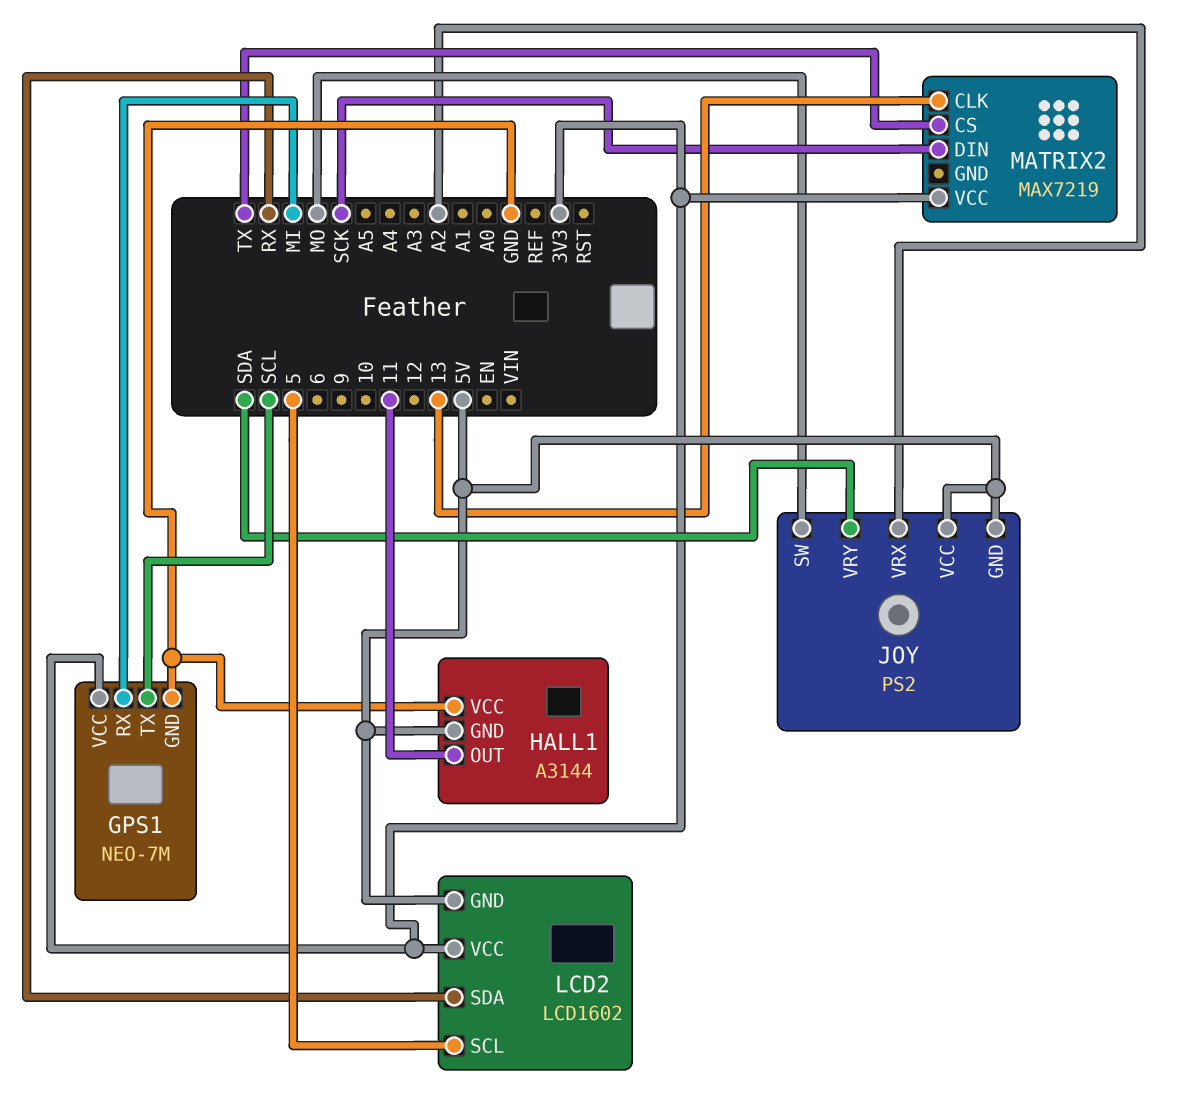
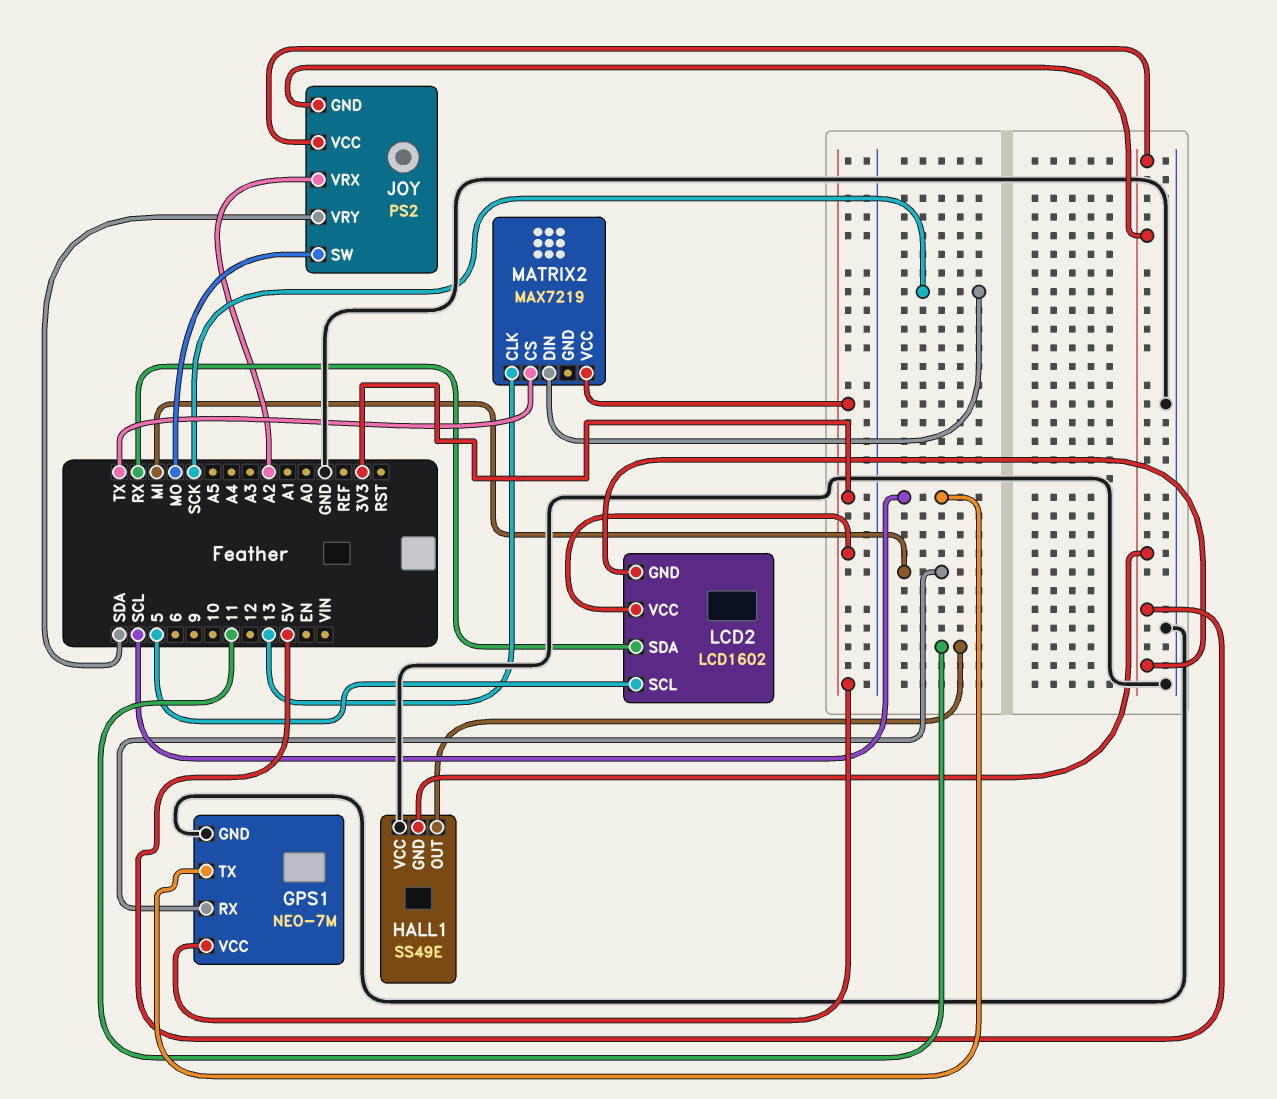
HALL1: A3144 -> SS49E

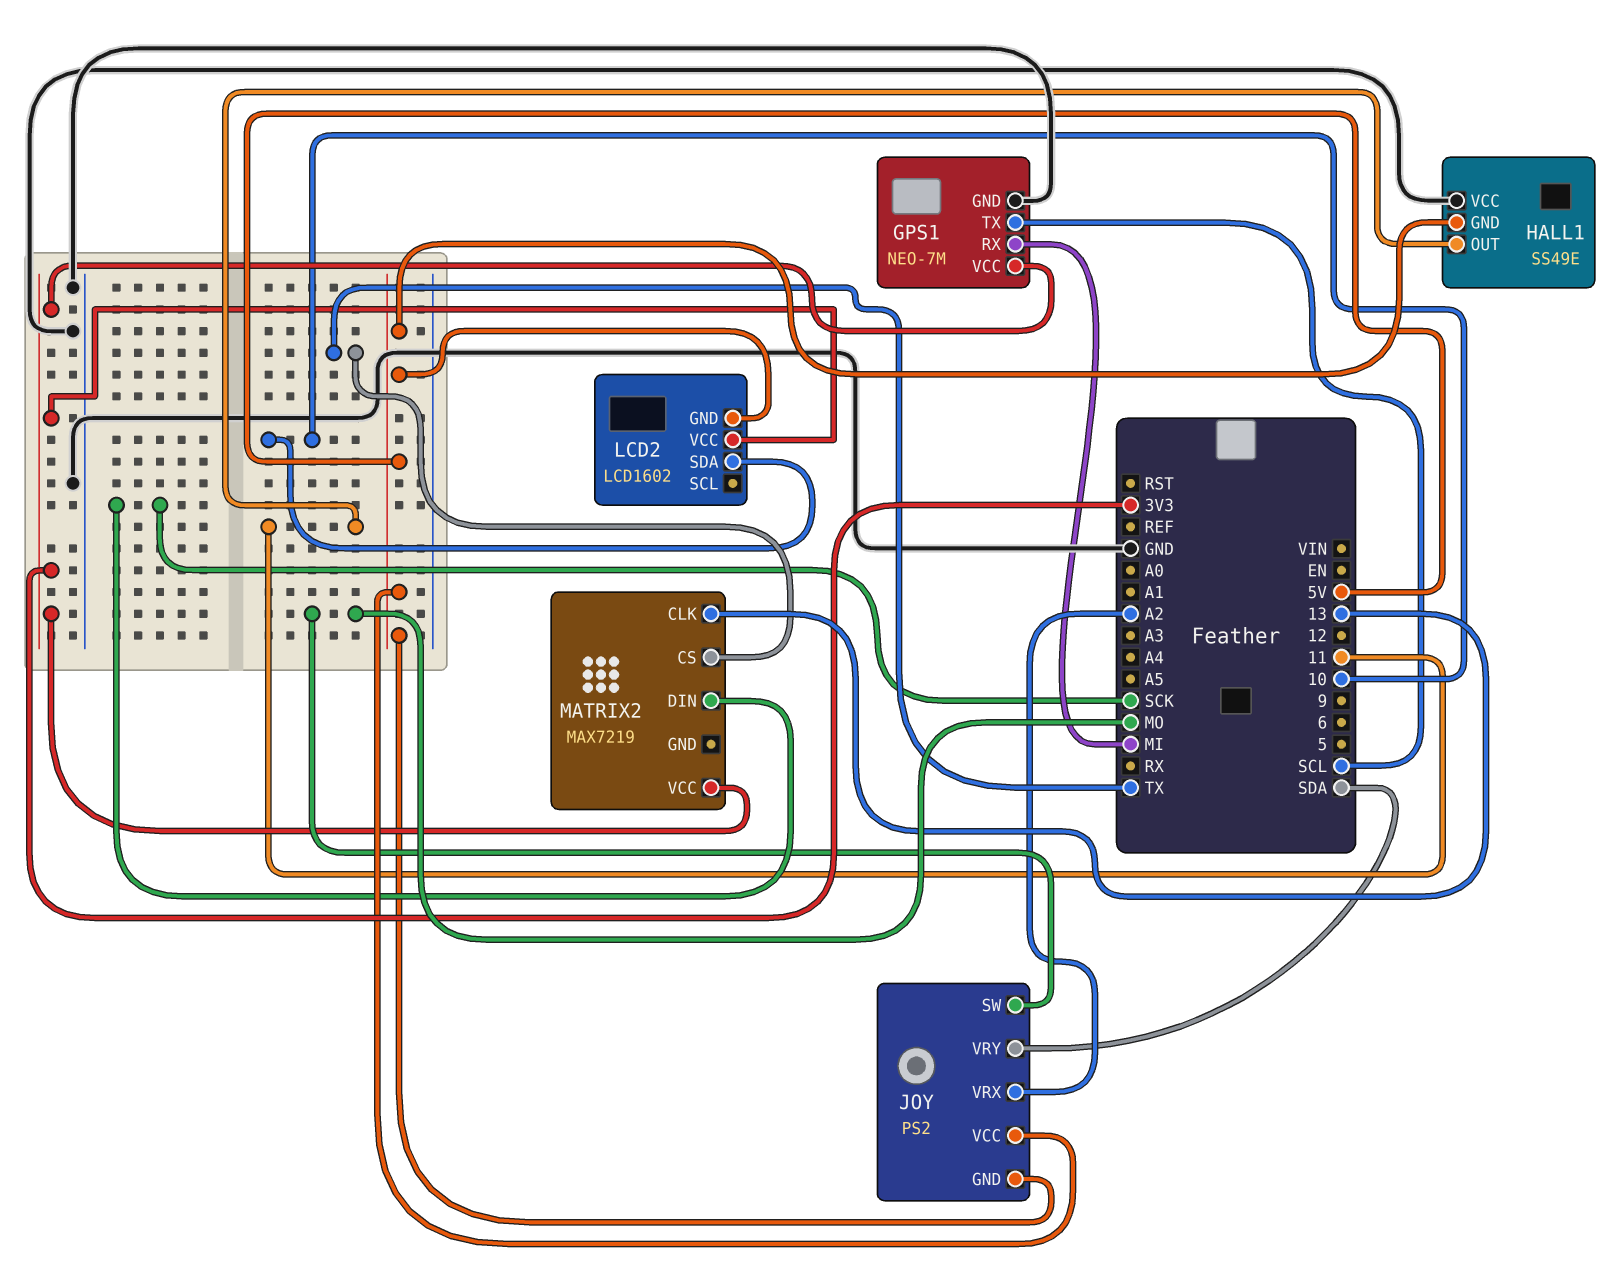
LCD2 pin SCL: 5 -> none
LCD2 pin SDA: RX -> 10

